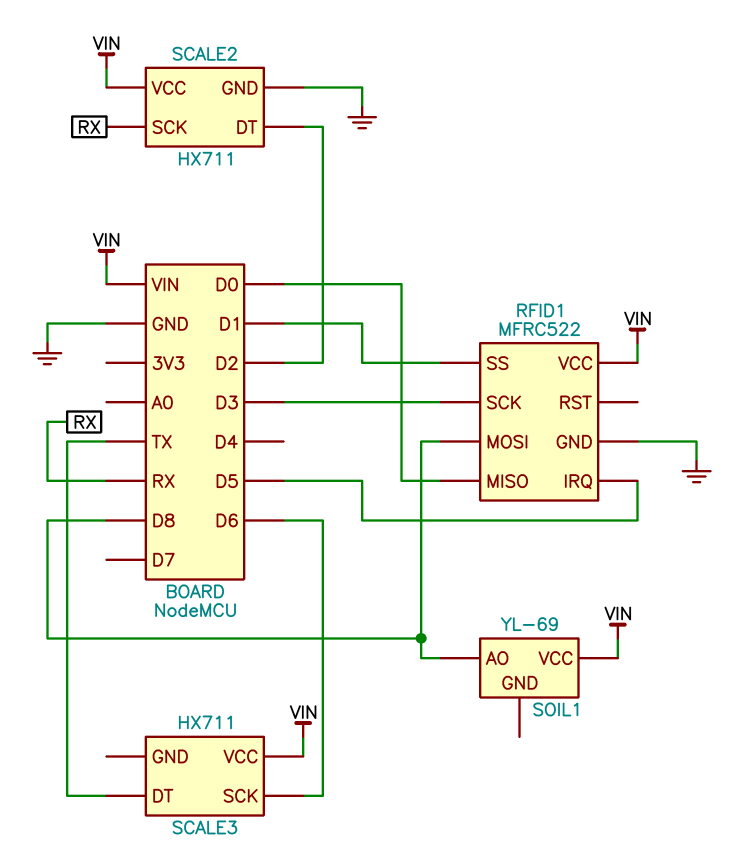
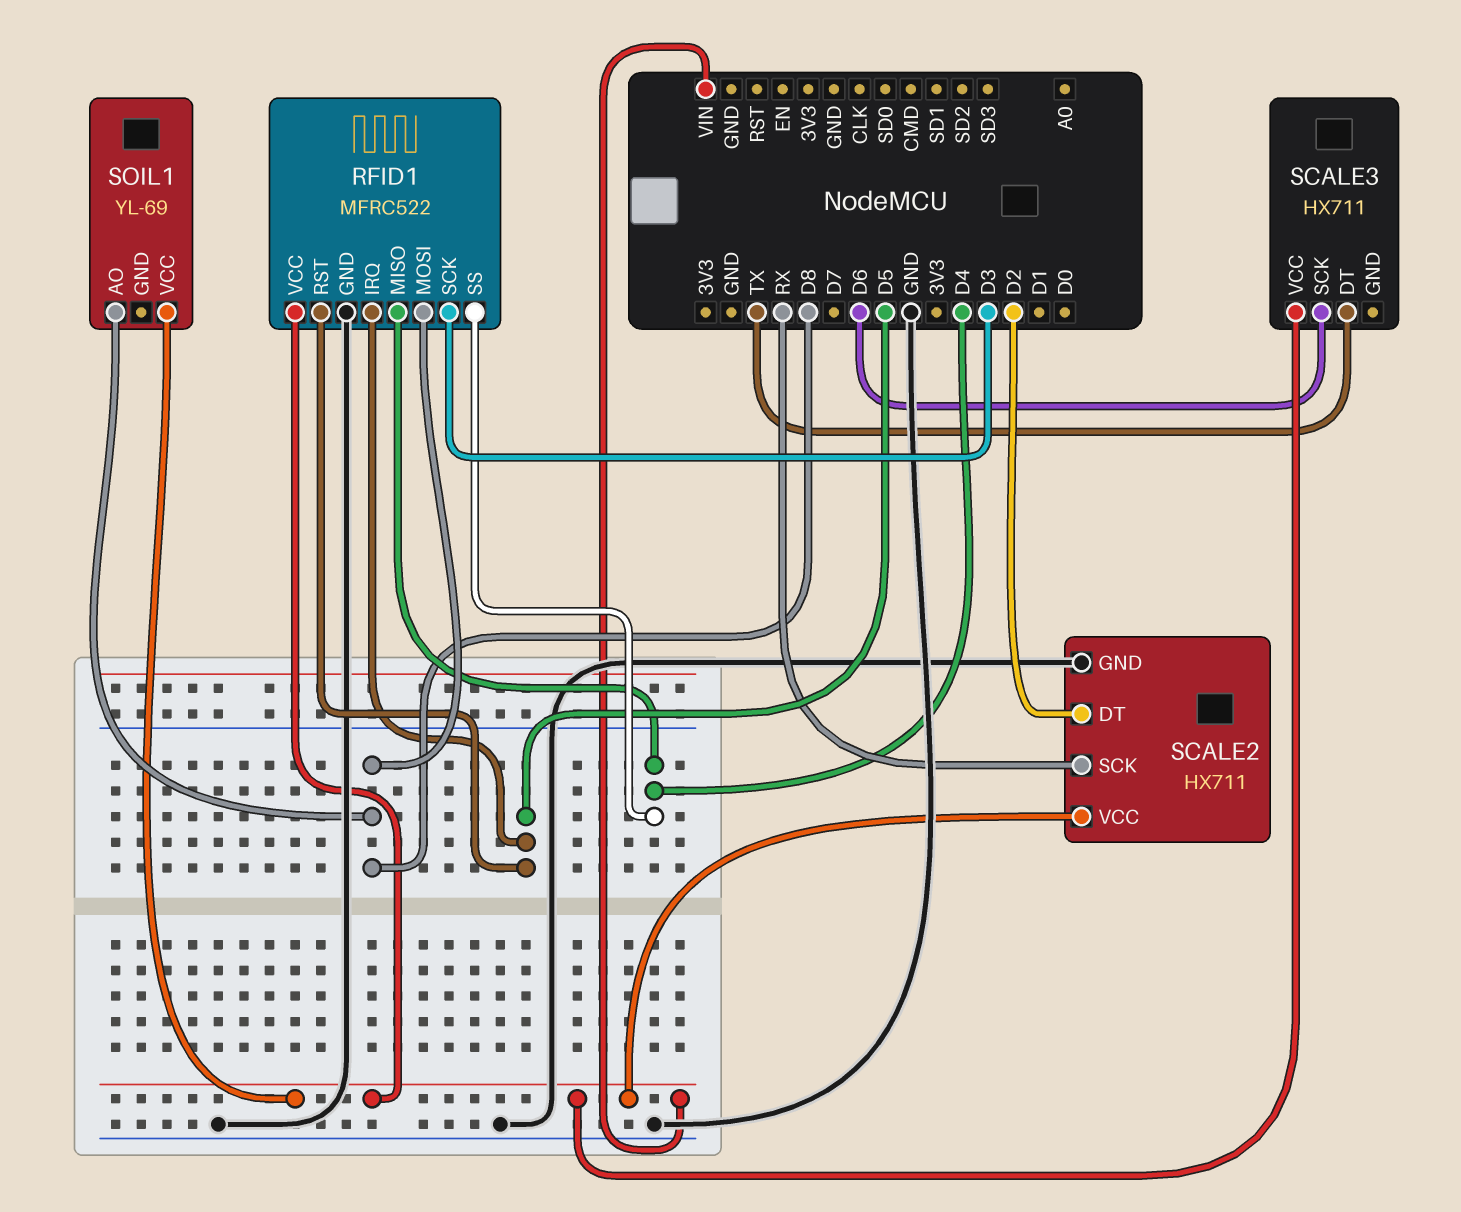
RFID1 pin MISO: D0 -> D4
RFID1 pin RST: none -> D5
RFID1 pin SS: D1 -> D4

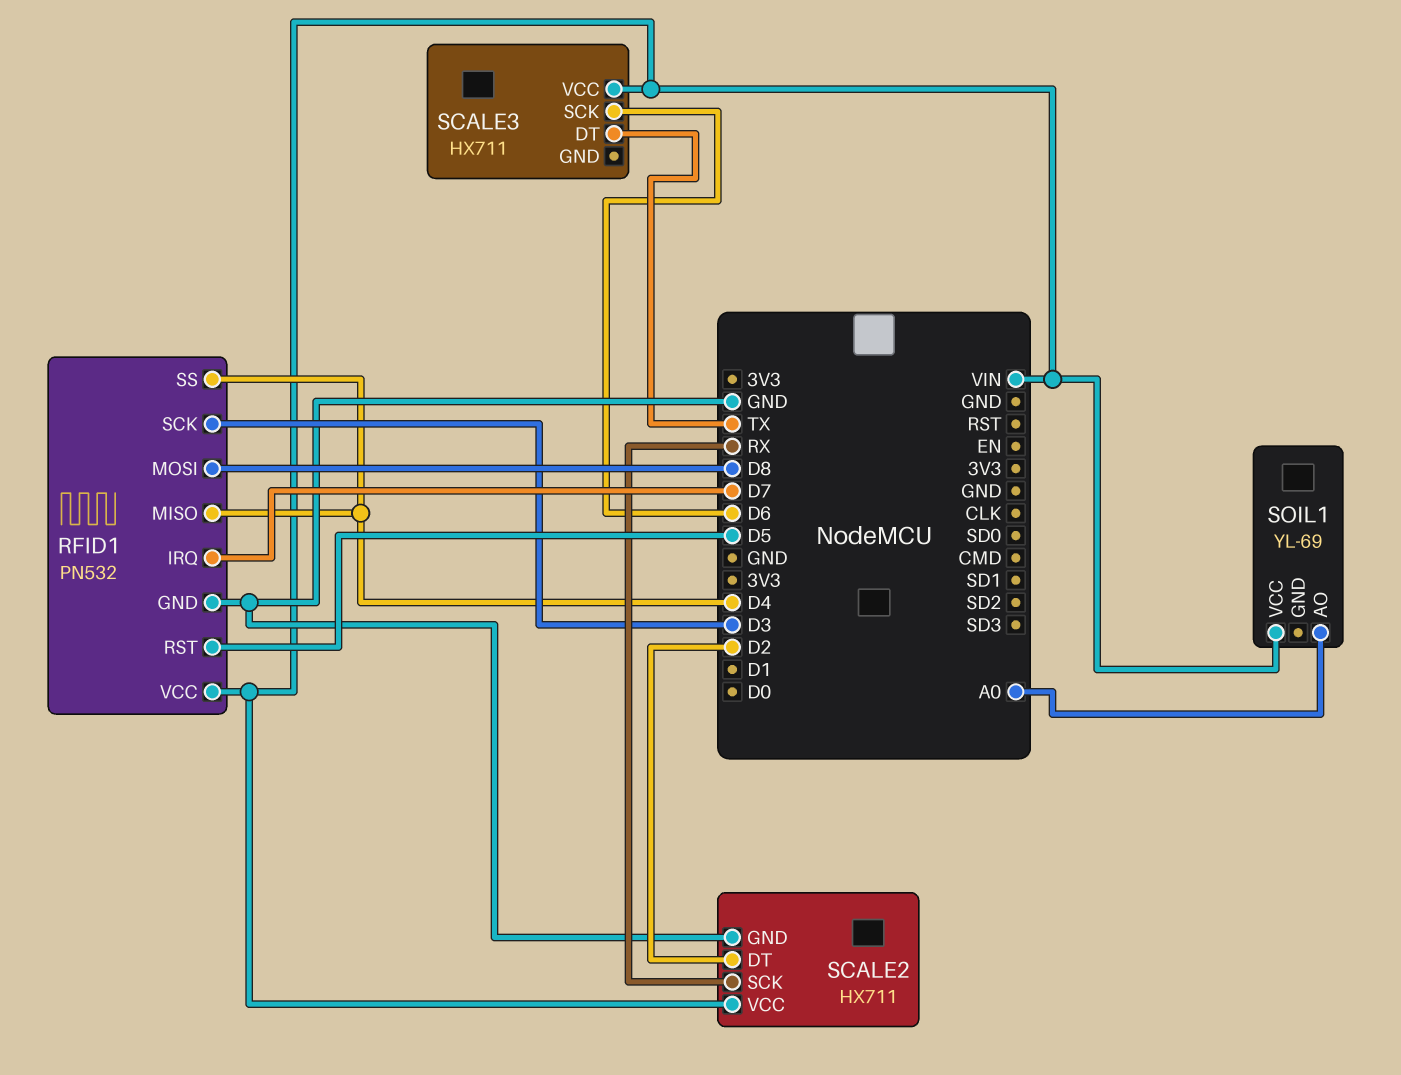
RFID1: MFRC522 -> PN532
RFID1 pin IRQ: D5 -> D7
SOIL1 pin AO: D8 -> A0

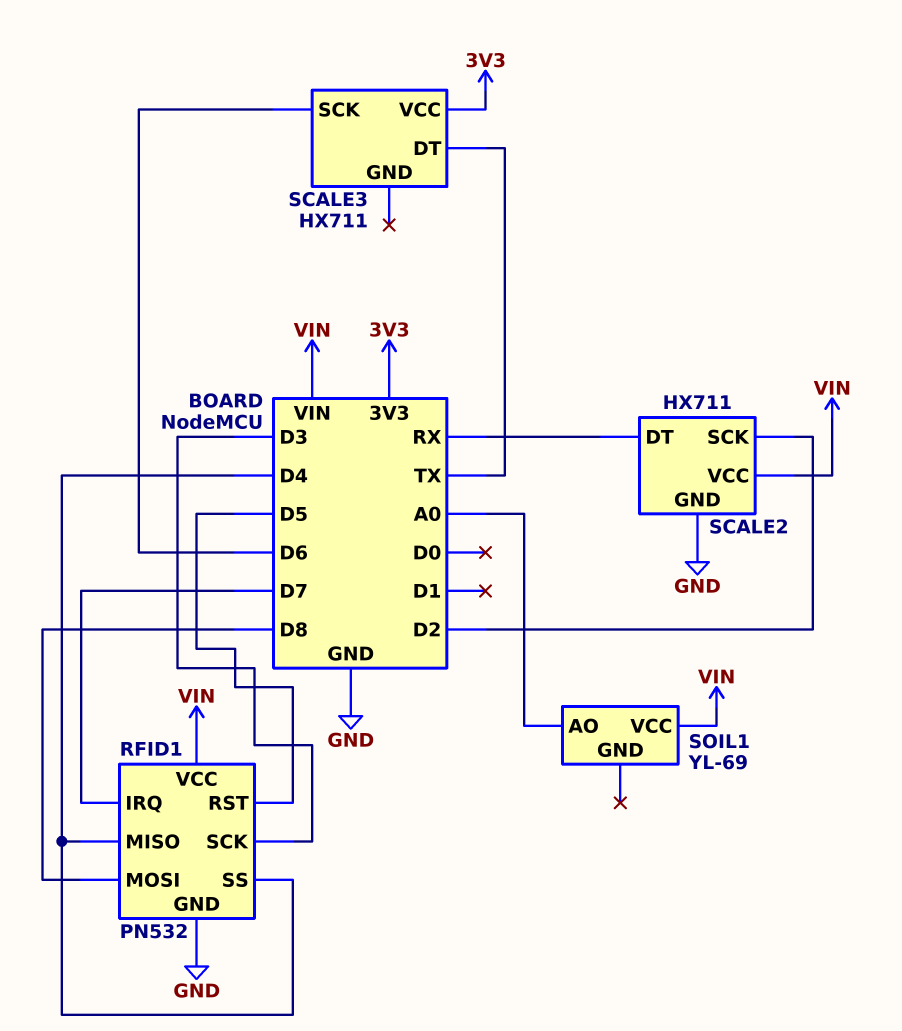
SCALE2 pin DT: D2 -> RX
SCALE2 pin SCK: RX -> D2
SCALE3 pin VCC: VIN -> 3V3

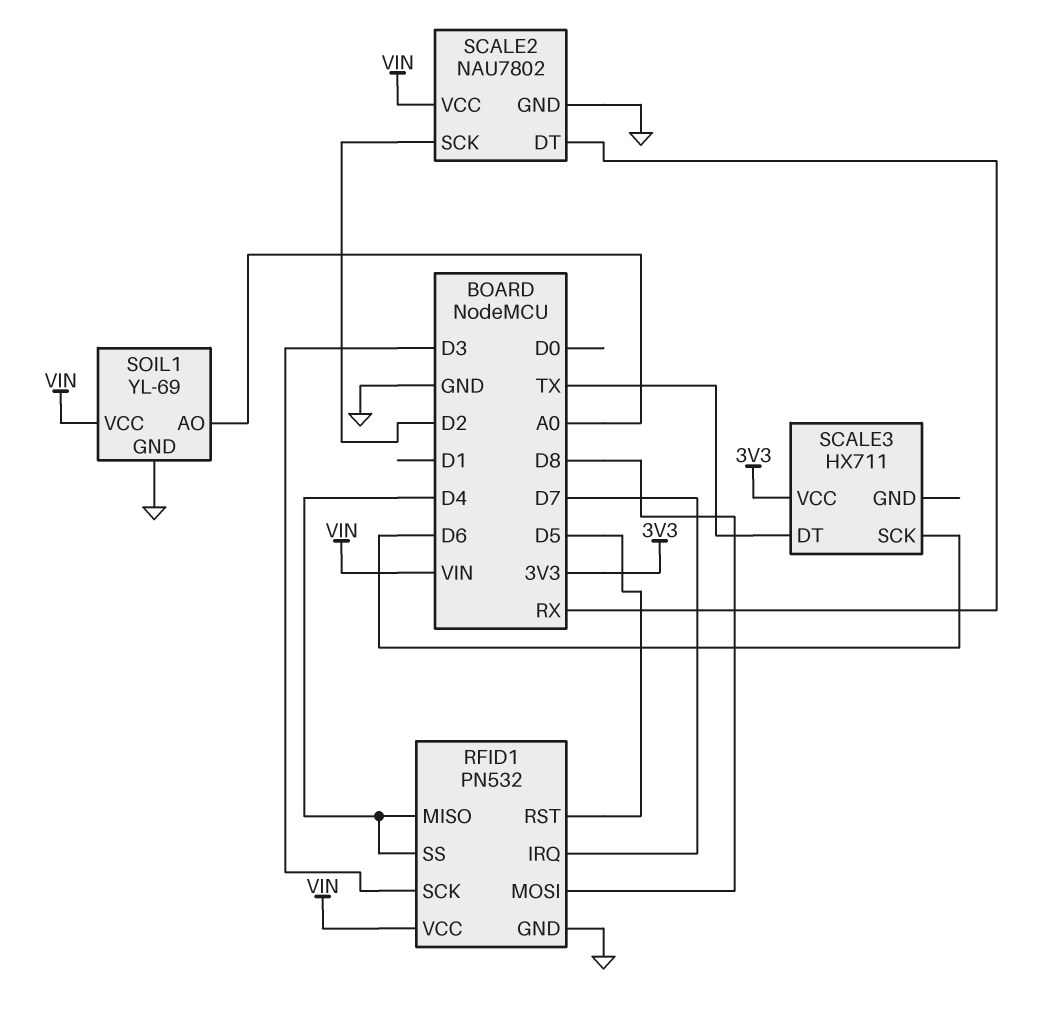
SCALE2: HX711 -> NAU7802
SOIL1 pin GND: none -> GND

